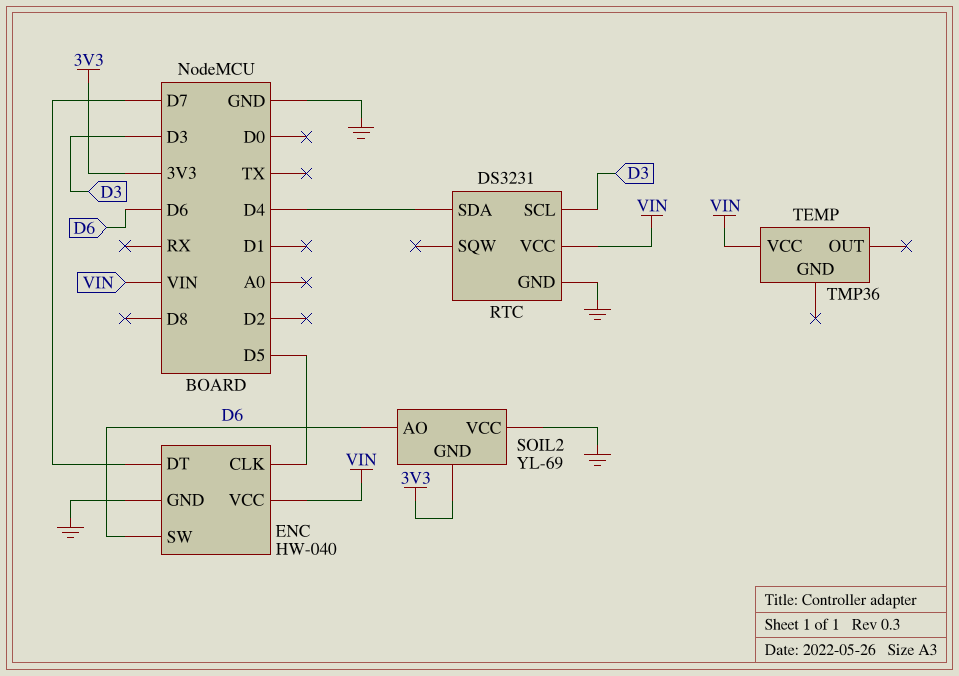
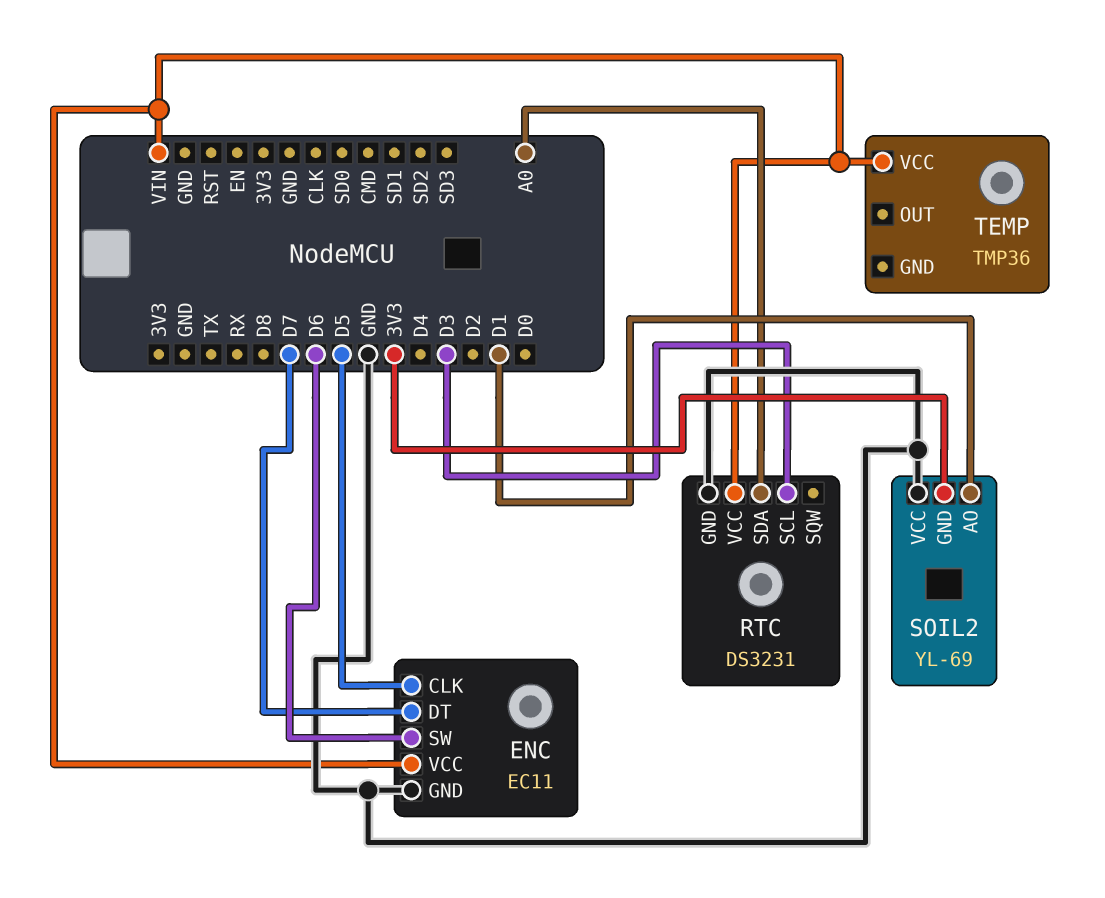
ENC: HW-040 -> EC11
RTC pin SDA: D4 -> A0
SOIL2 pin AO: D6 -> D1

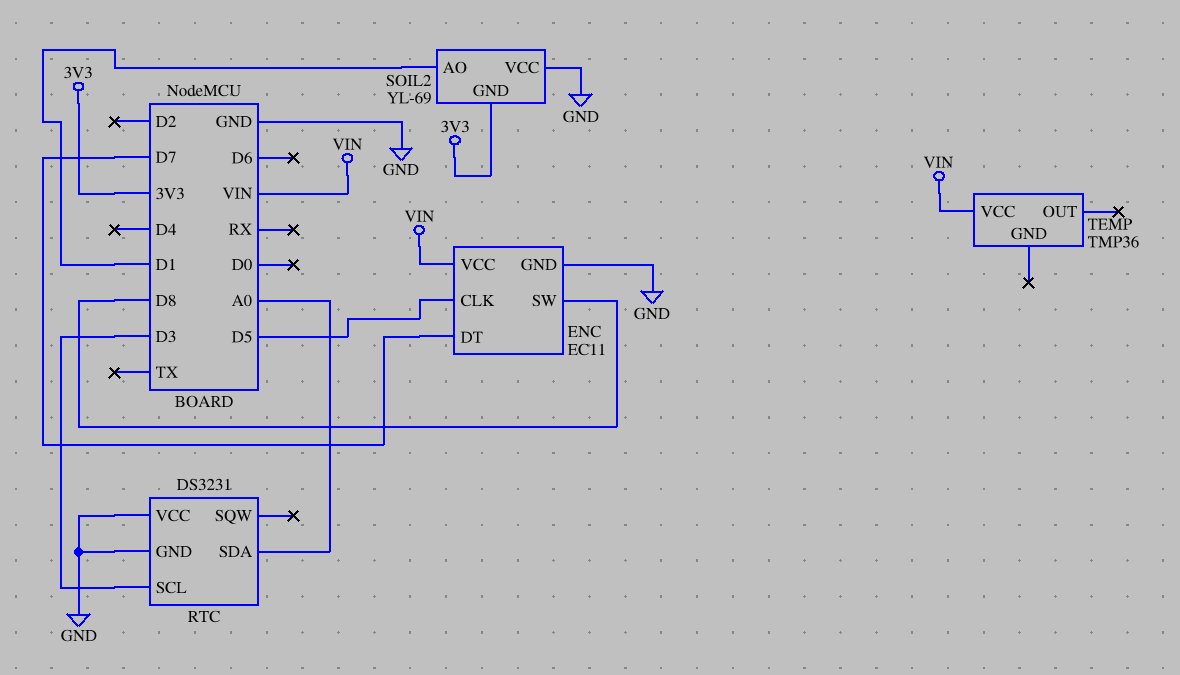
ENC pin SW: D6 -> D8
RTC pin VCC: VIN -> GND

